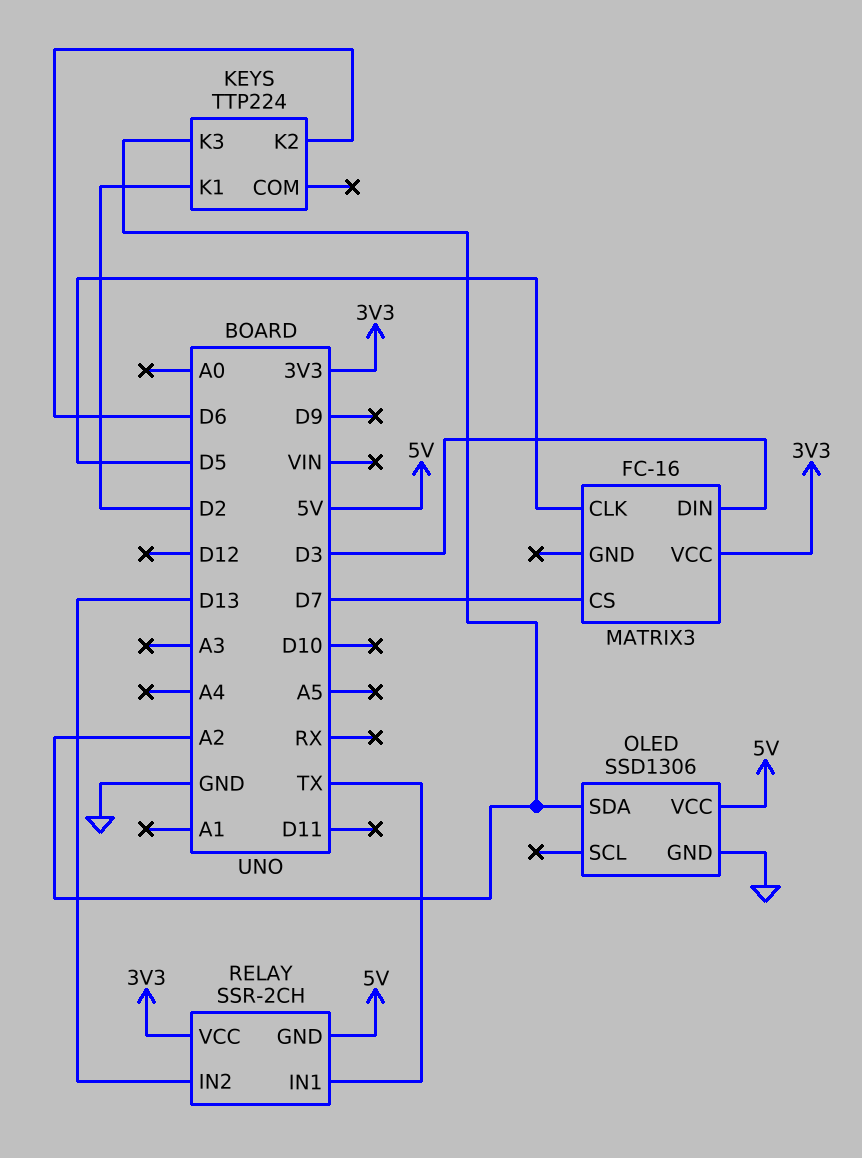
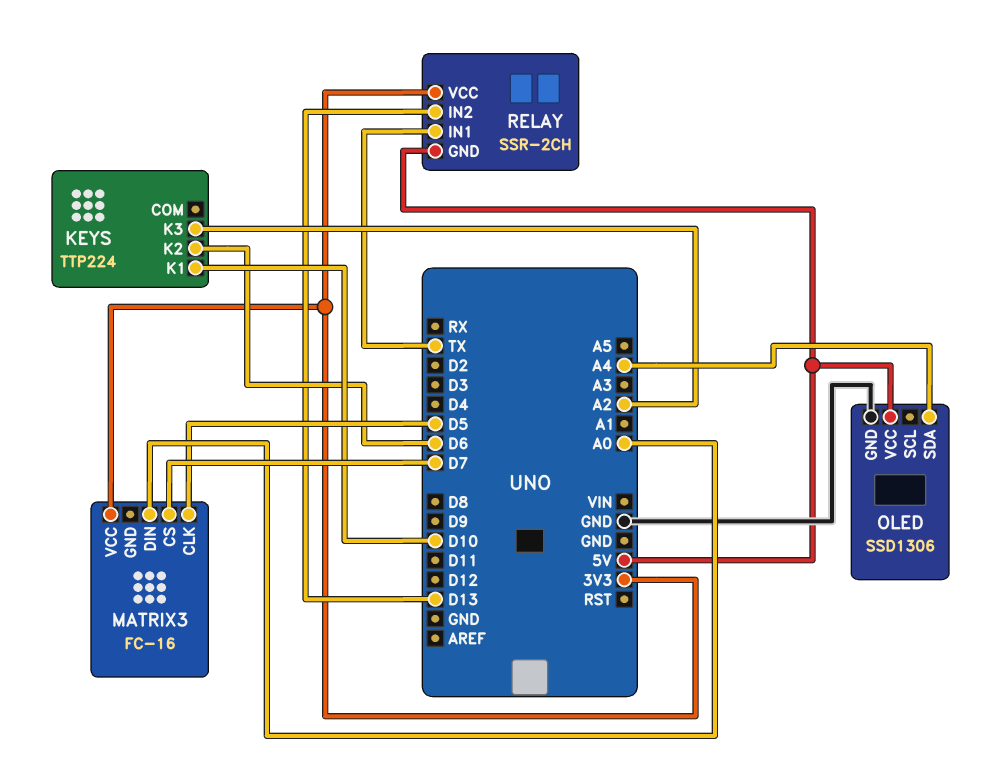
KEYS pin K1: D2 -> D10
MATRIX3 pin DIN: D3 -> A0
OLED pin SDA: A2 -> A4

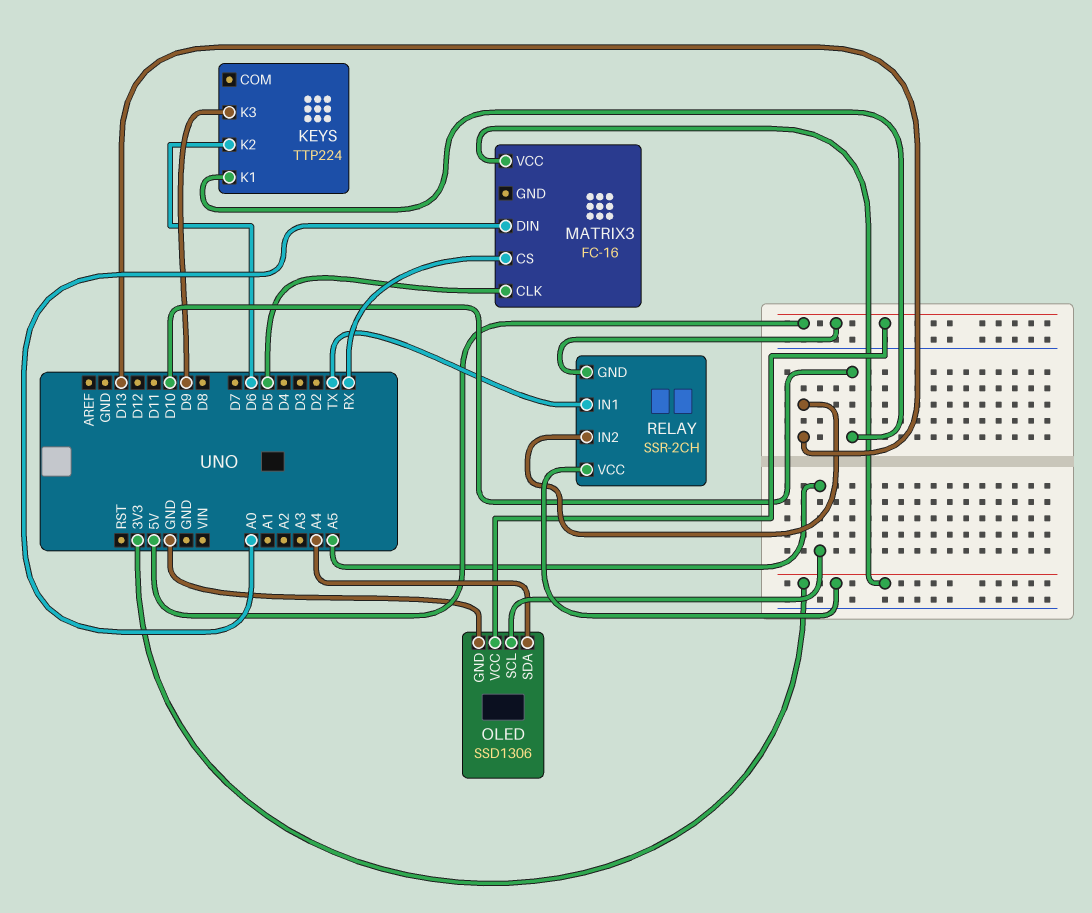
KEYS pin K3: A2 -> D9
MATRIX3 pin CS: D7 -> RX
OLED pin SCL: none -> A5

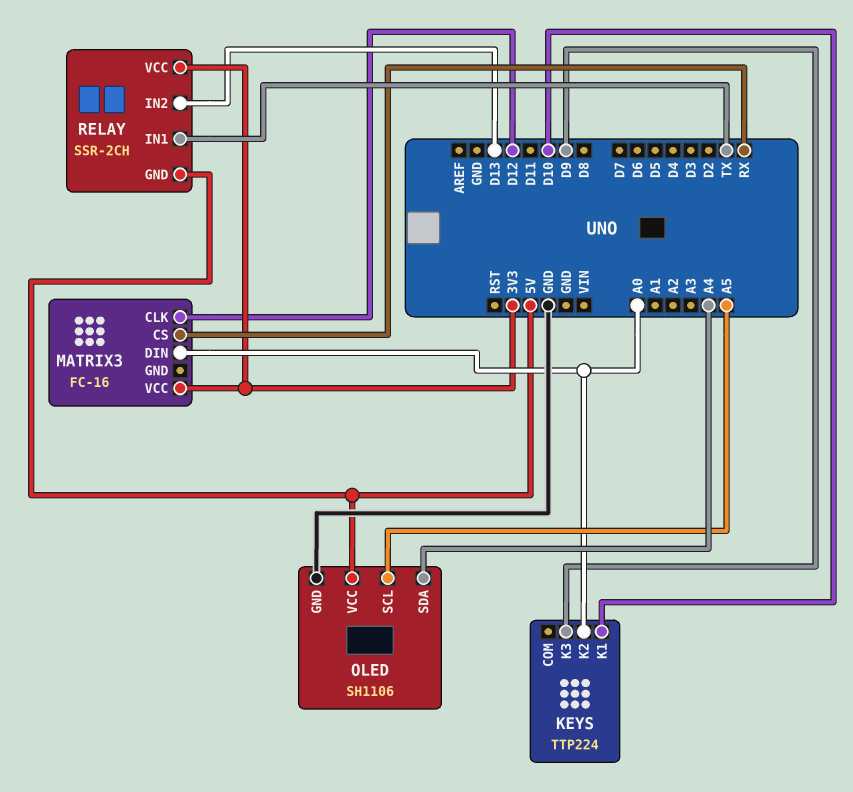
KEYS pin K2: D6 -> A0
MATRIX3 pin CLK: D5 -> D12
OLED: SSD1306 -> SH1106

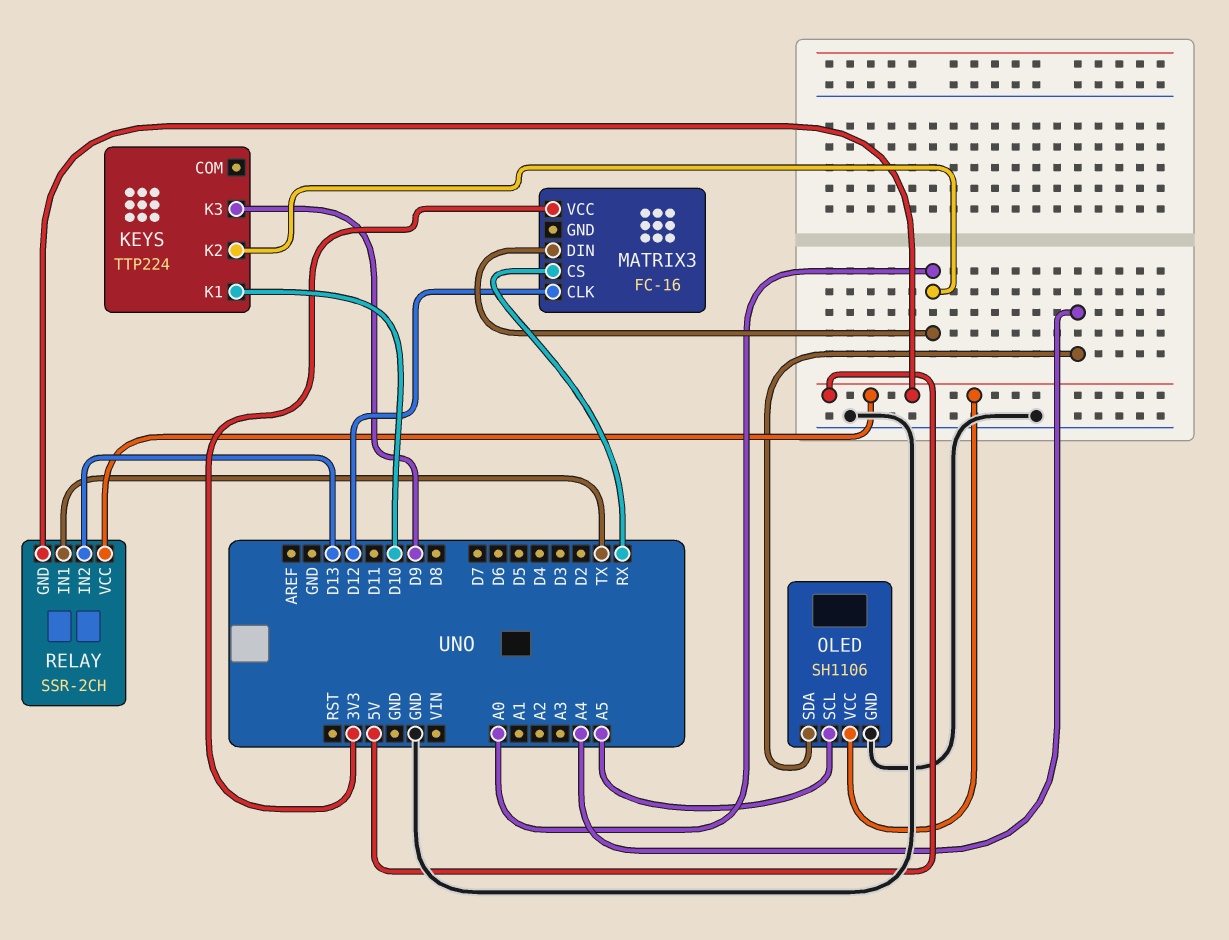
RELAY pin VCC: 3V3 -> 5V

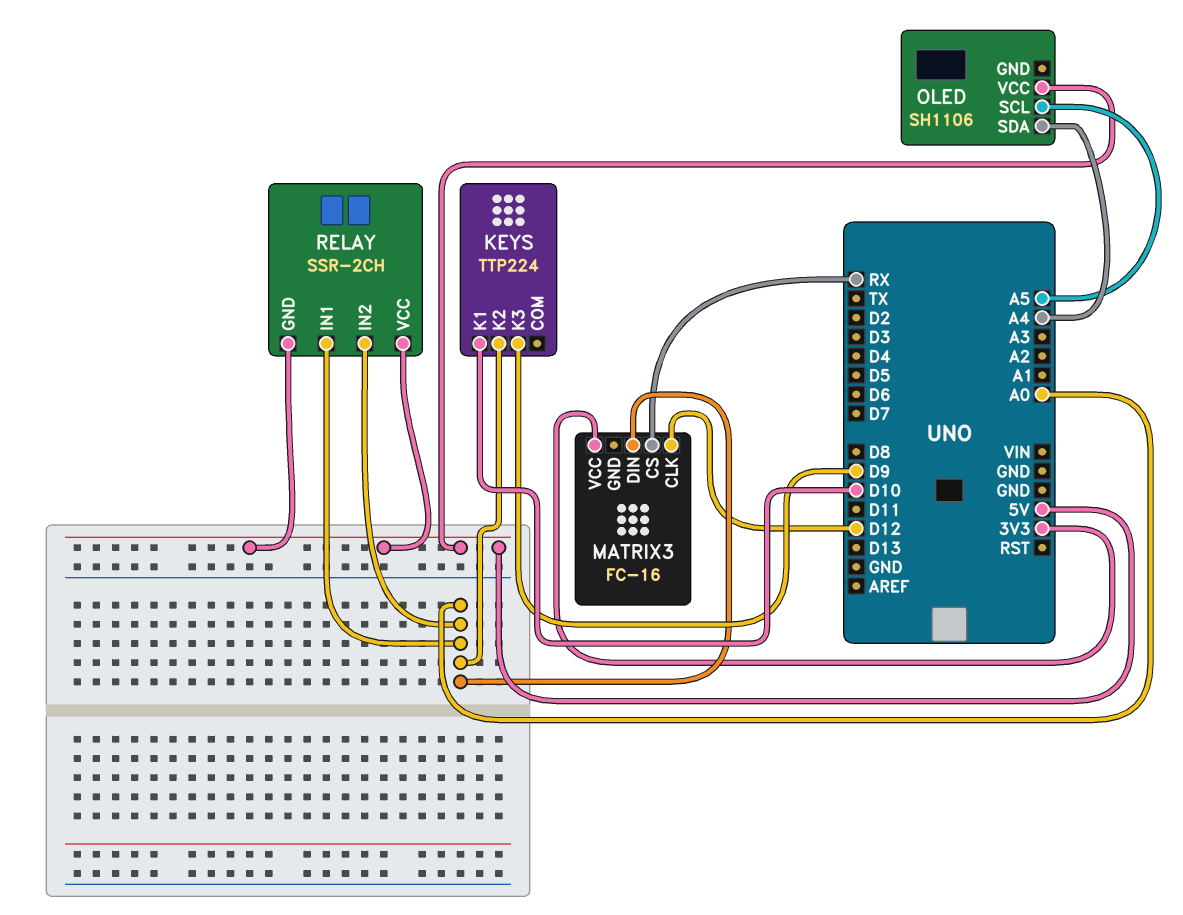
OLED pin GND: GND -> none
RELAY pin IN1: TX -> A0
RELAY pin IN2: D13 -> A0

